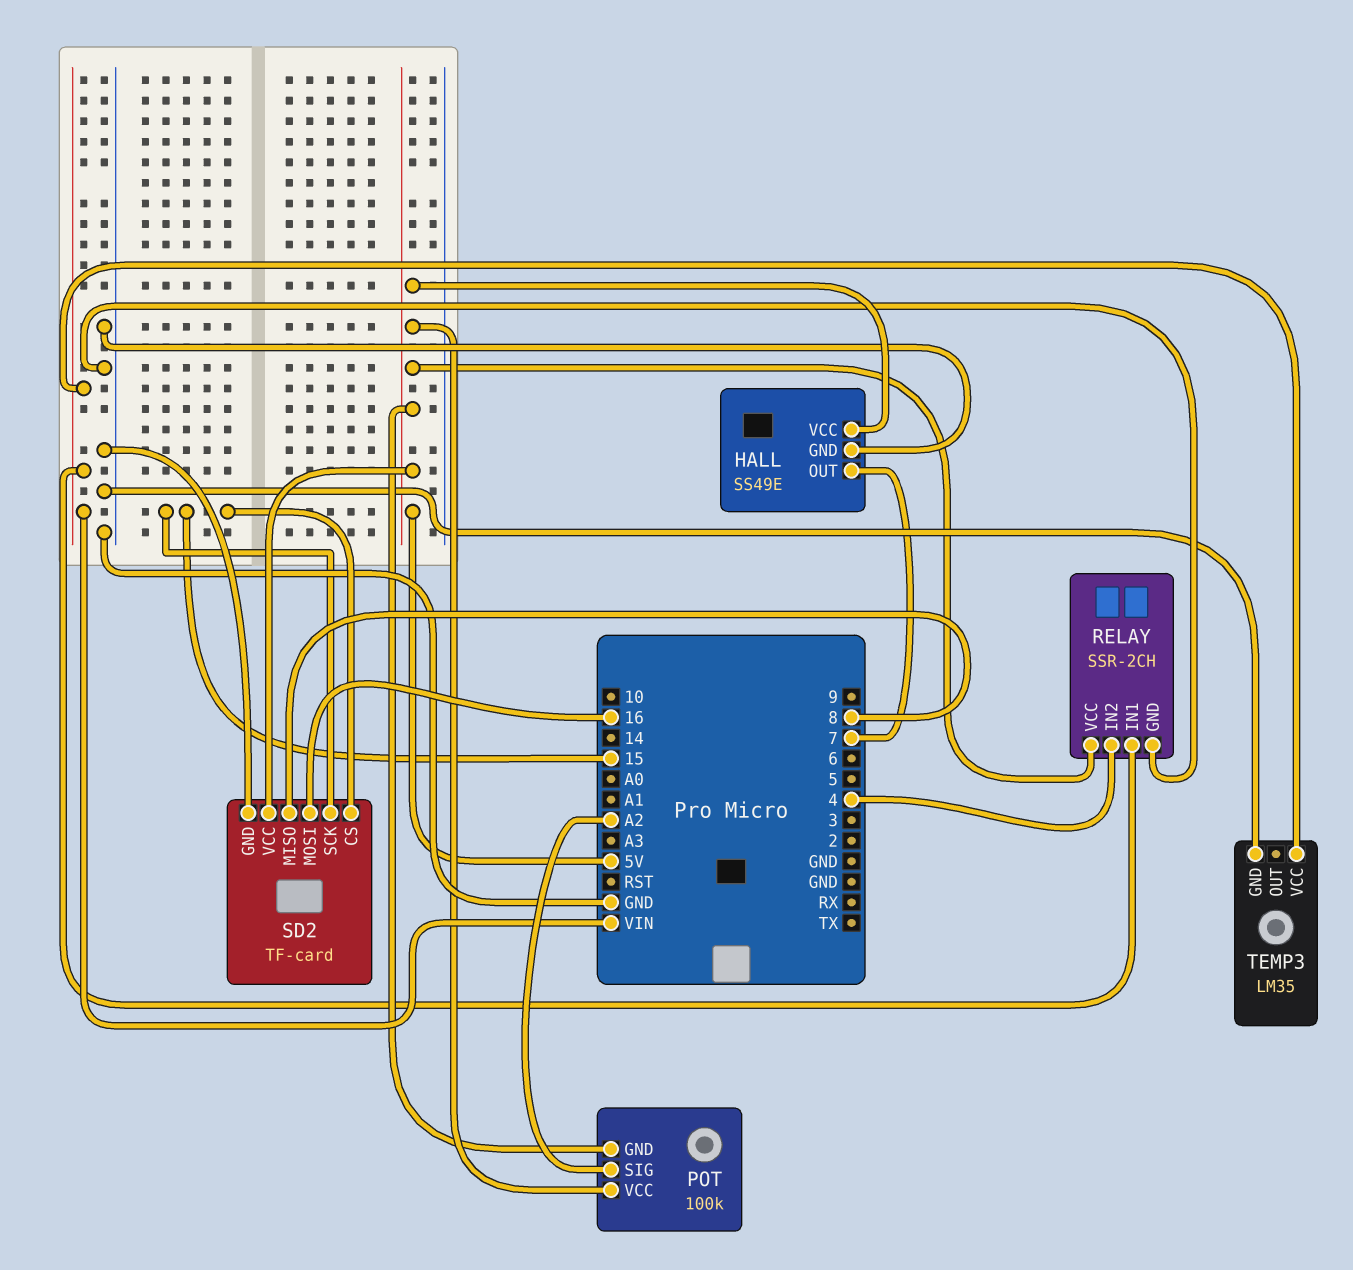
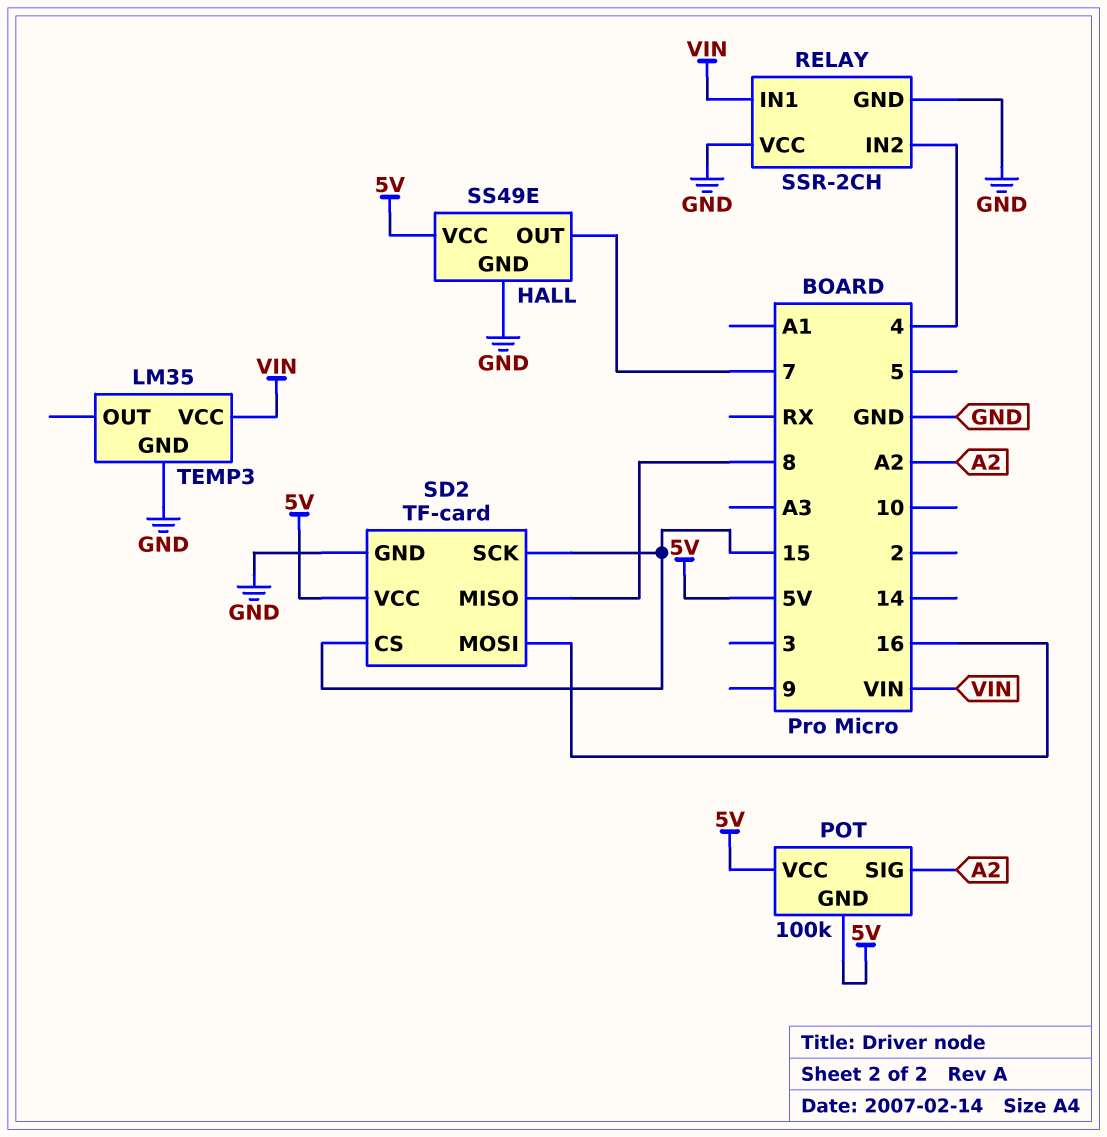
RELAY pin VCC: 5V -> GND

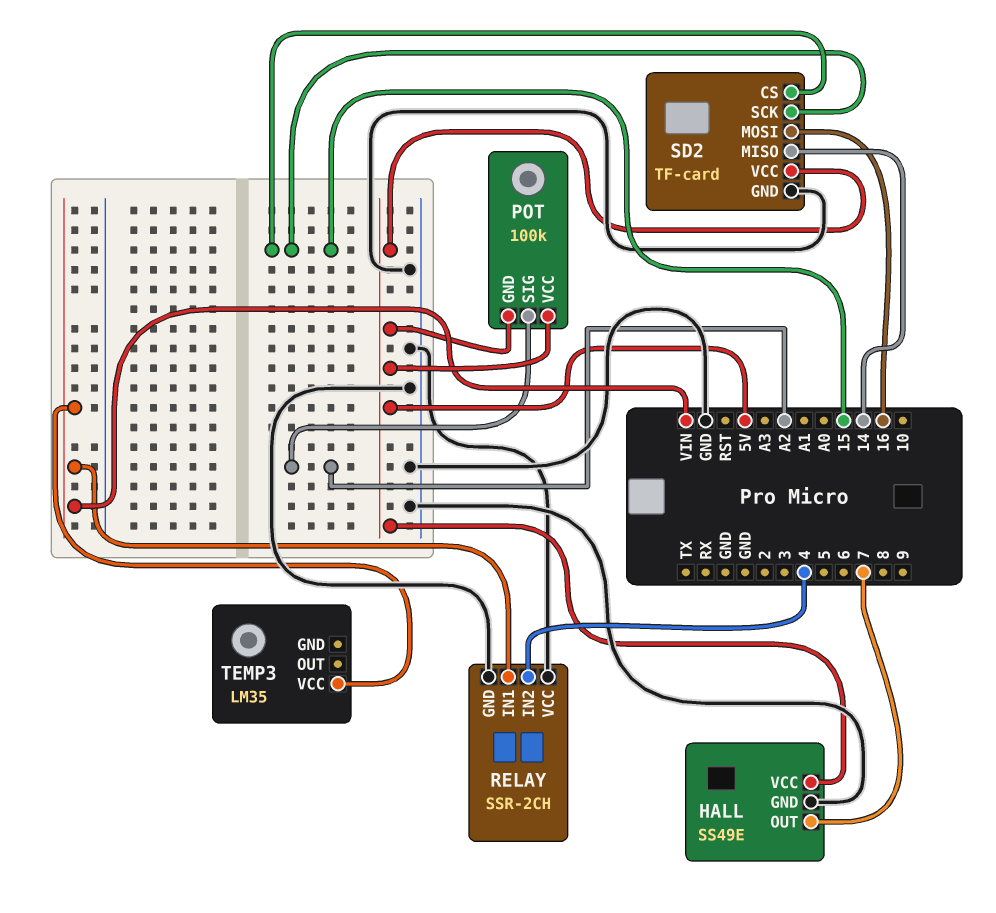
SD2 pin MISO: 8 -> 14
TEMP3 pin GND: GND -> none

